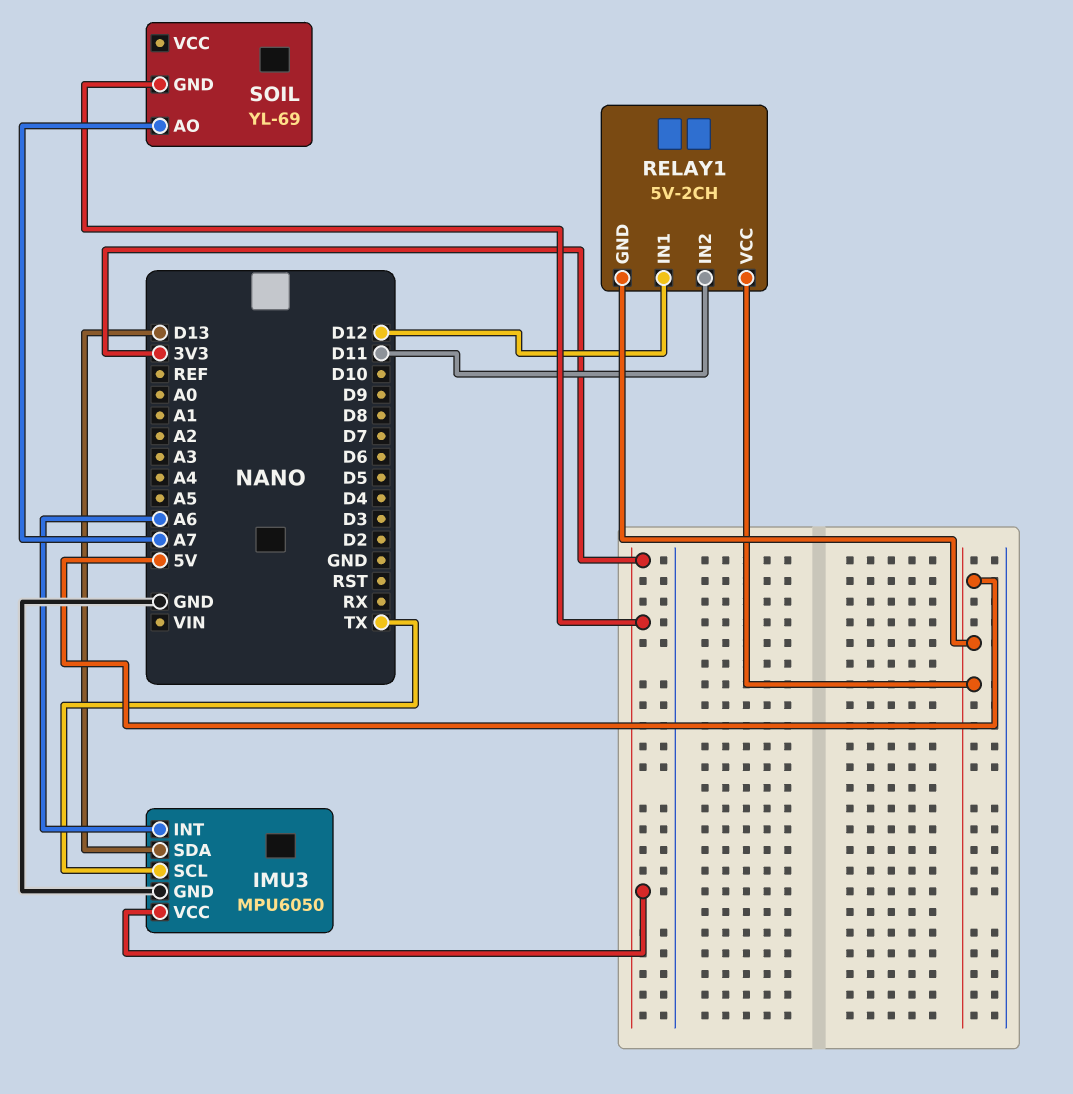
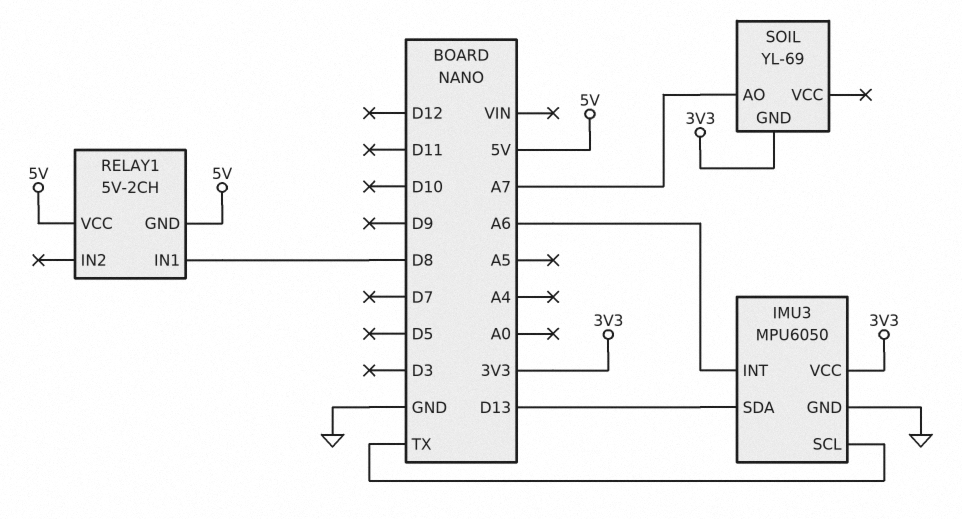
RELAY1 pin IN1: D12 -> D8
RELAY1 pin IN2: D11 -> none

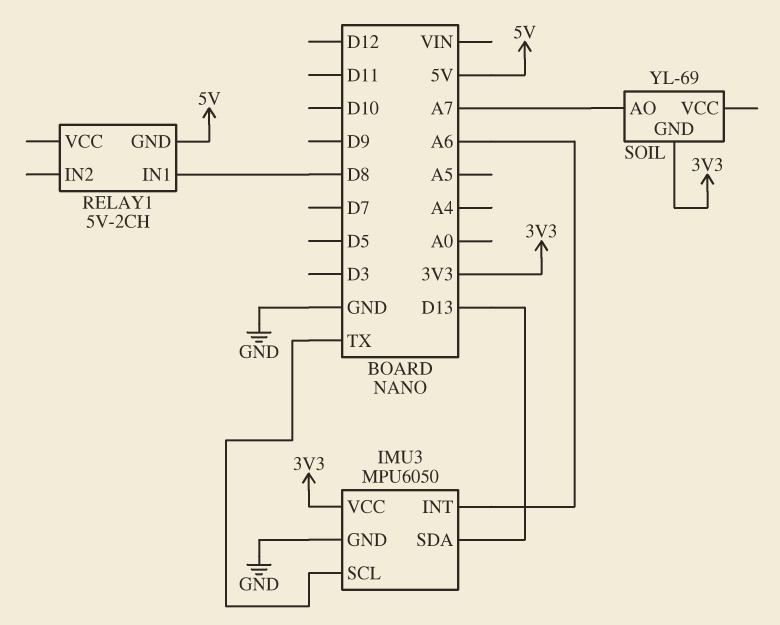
RELAY1 pin VCC: 5V -> none

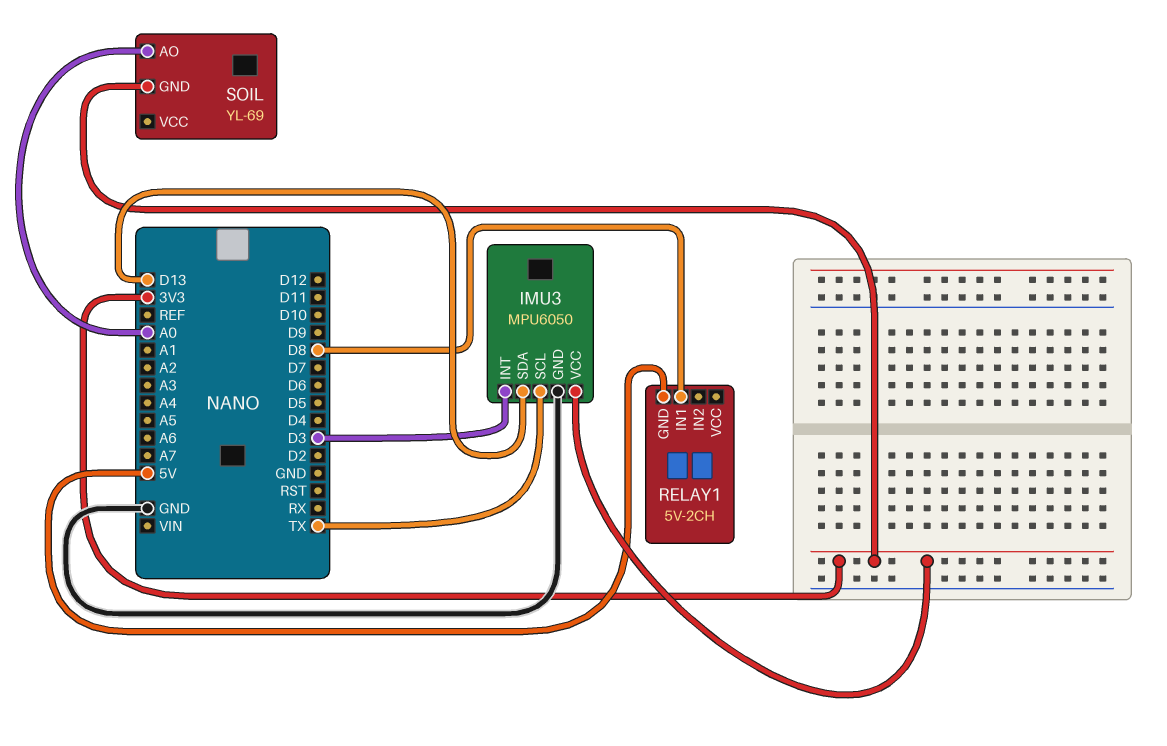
IMU3 pin INT: A6 -> D3
SOIL pin AO: A7 -> A0

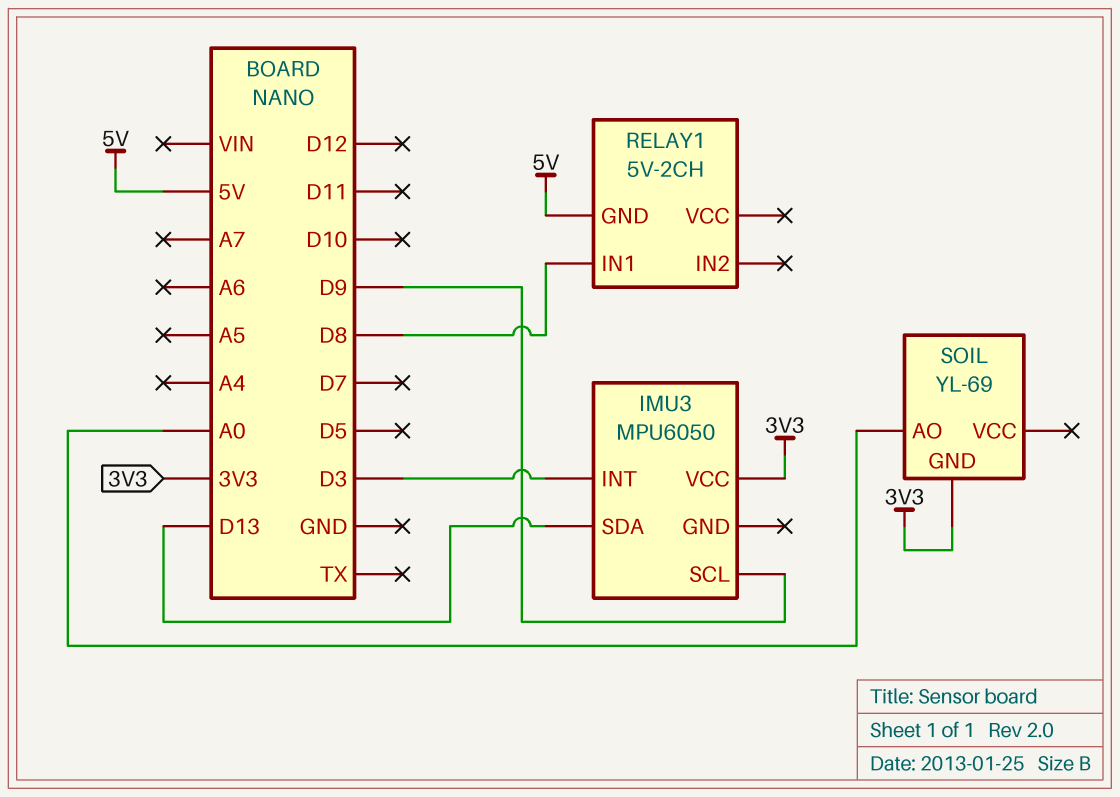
IMU3 pin GND: GND -> none
IMU3 pin SCL: TX -> D9

